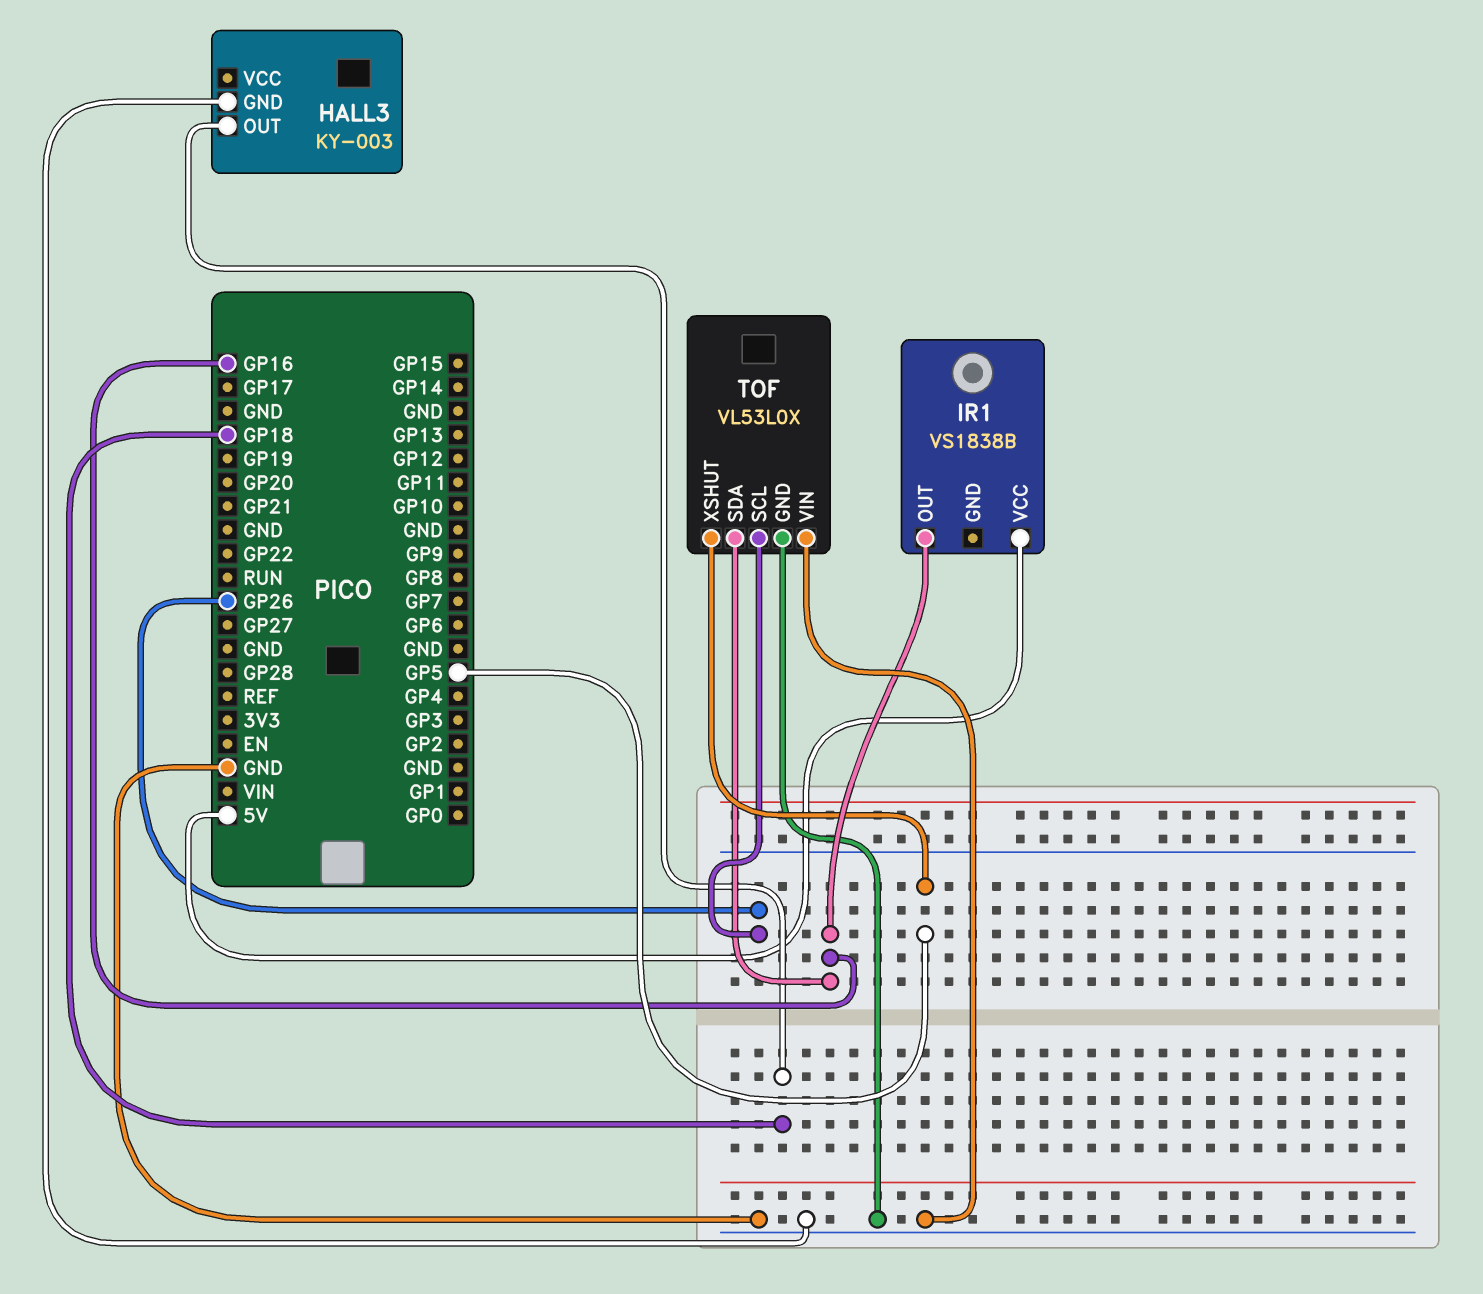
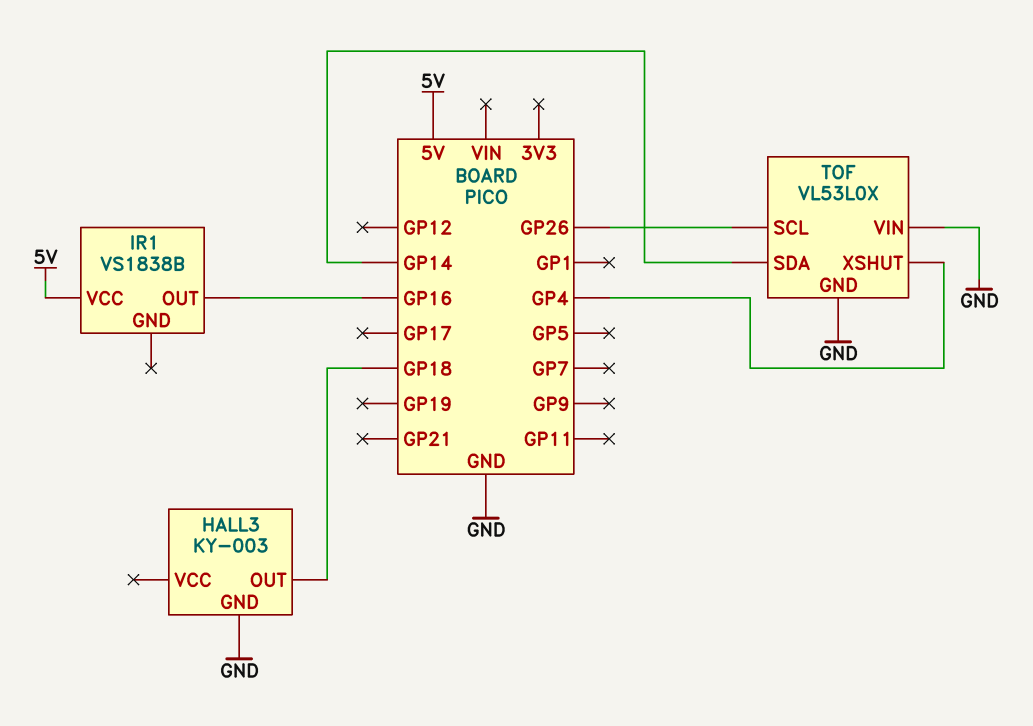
TOF pin SDA: GP16 -> GP14
TOF pin XSHUT: GP5 -> GP4

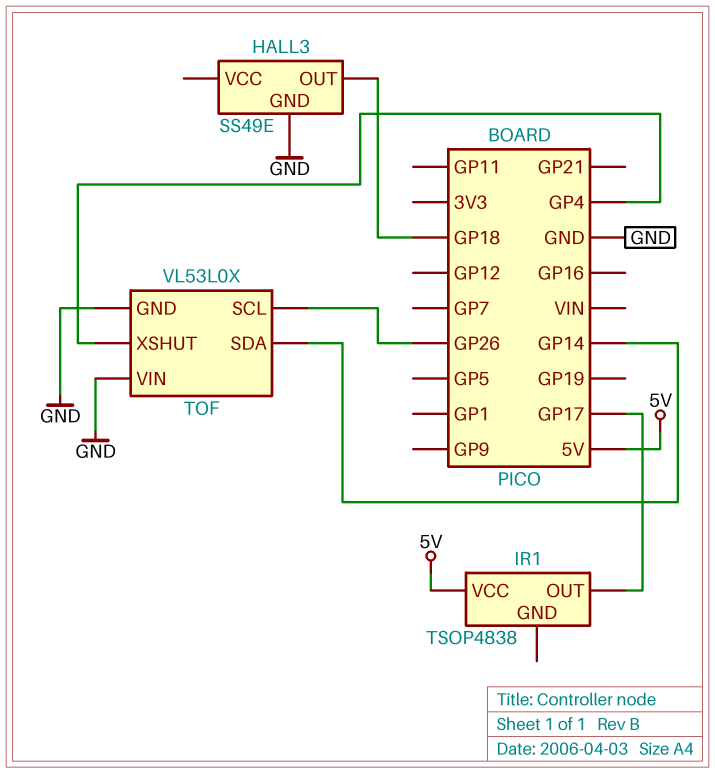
HALL3: KY-003 -> SS49E
IR1: VS1838B -> TSOP4838
IR1 pin OUT: GP16 -> GP17

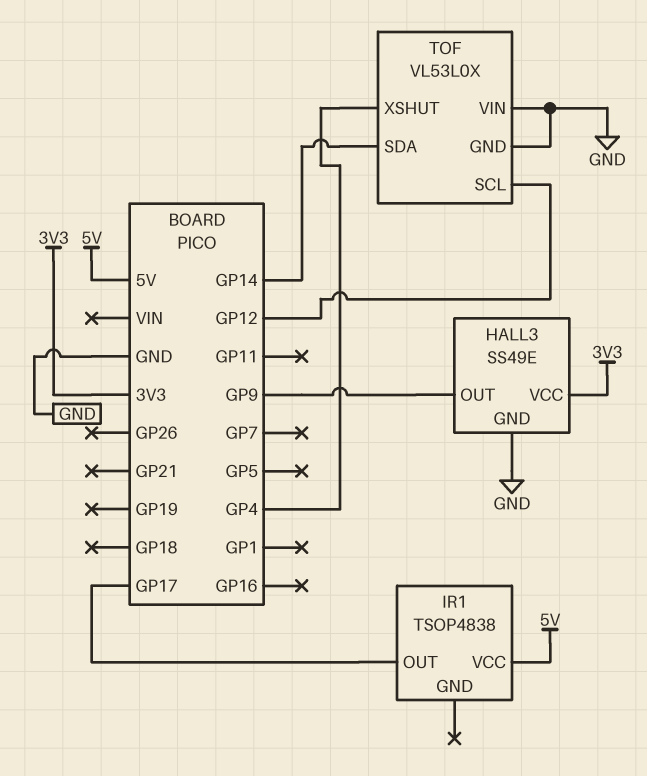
HALL3 pin OUT: GP18 -> GP9
HALL3 pin VCC: none -> 3V3
TOF pin SCL: GP26 -> GP12

